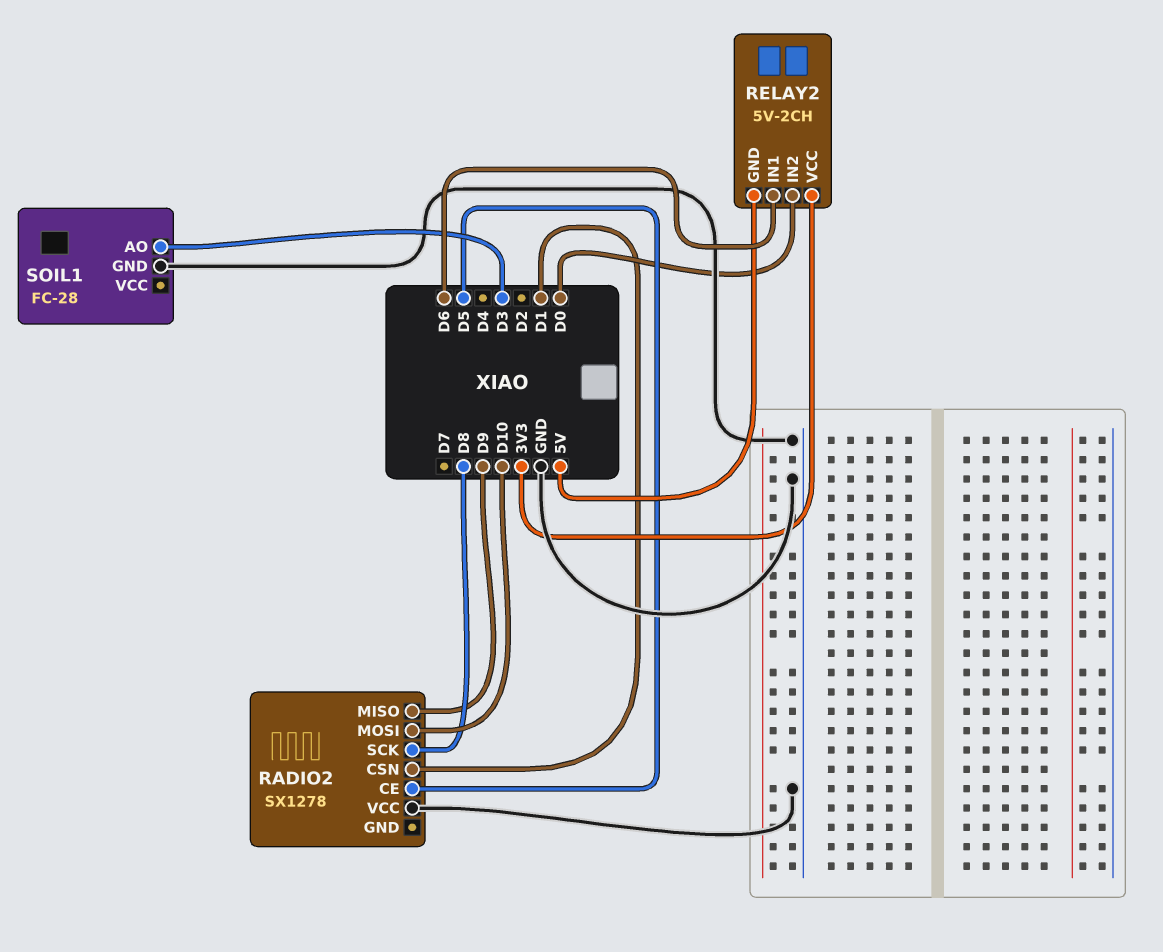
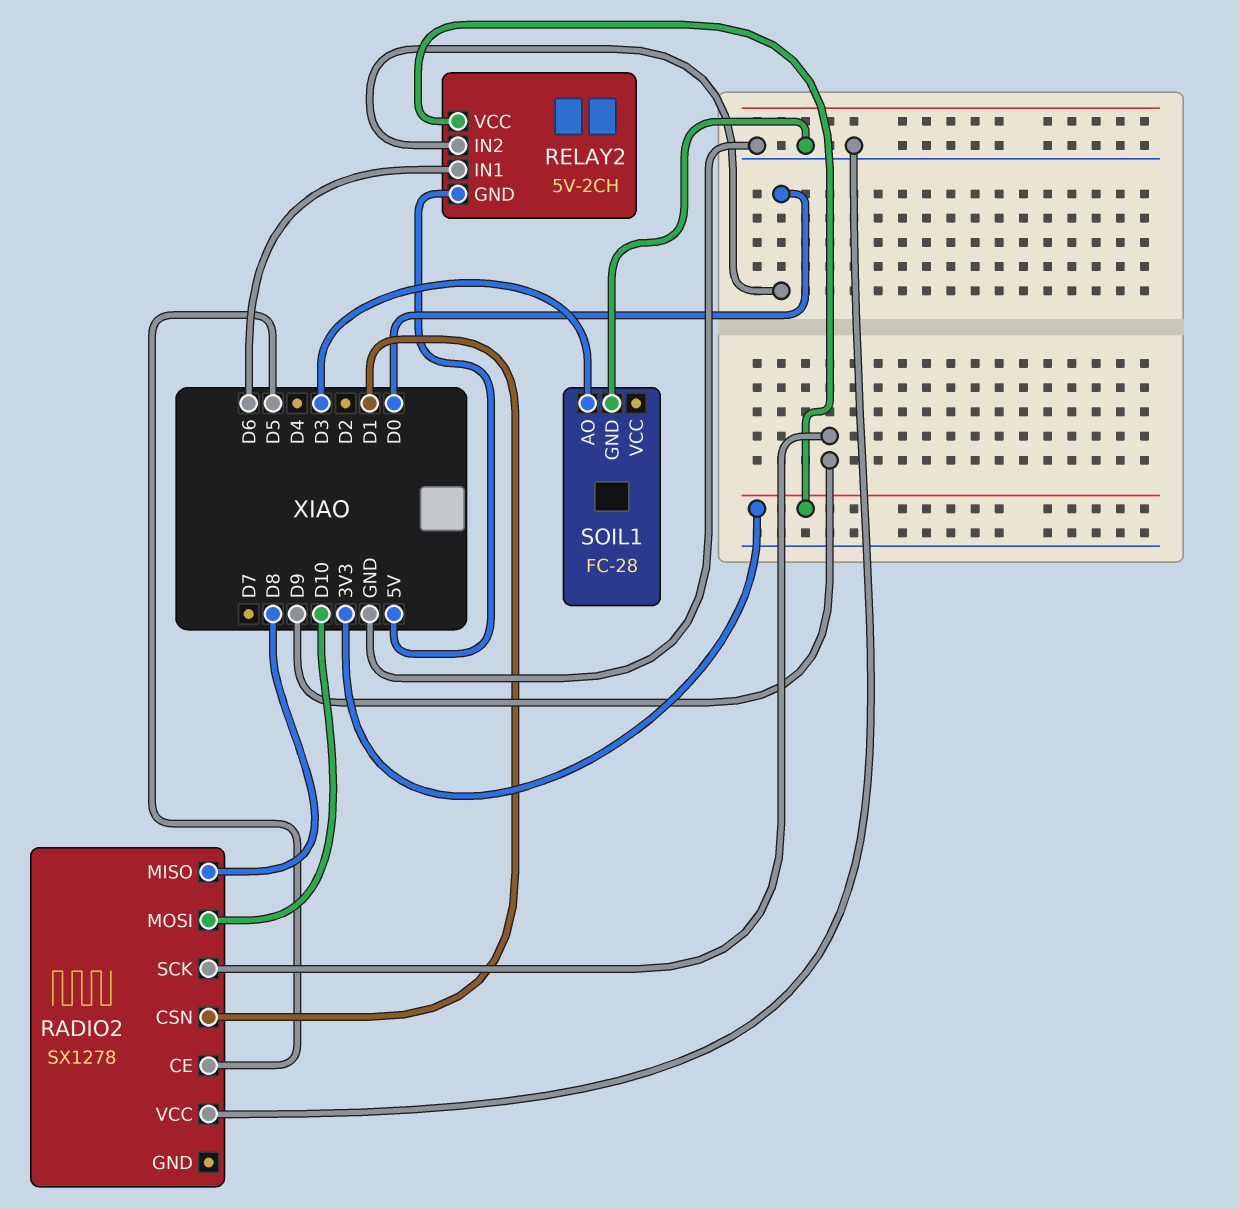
RADIO2 pin MISO: D9 -> D8
RADIO2 pin SCK: D8 -> D9

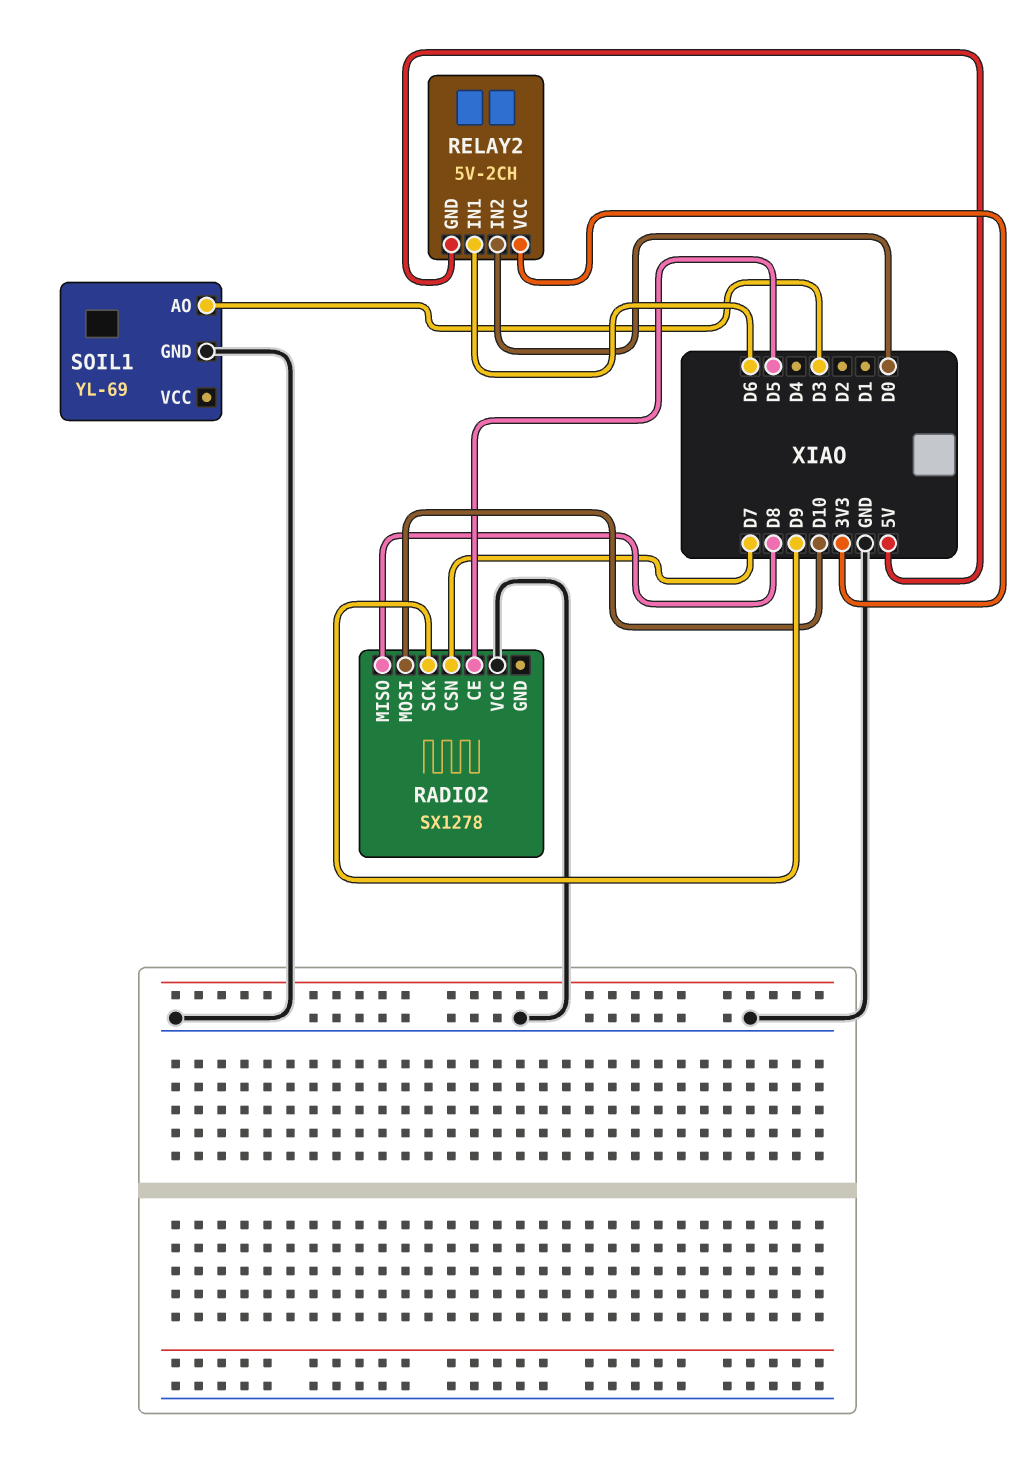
RADIO2 pin CSN: D1 -> D7
SOIL1: FC-28 -> YL-69

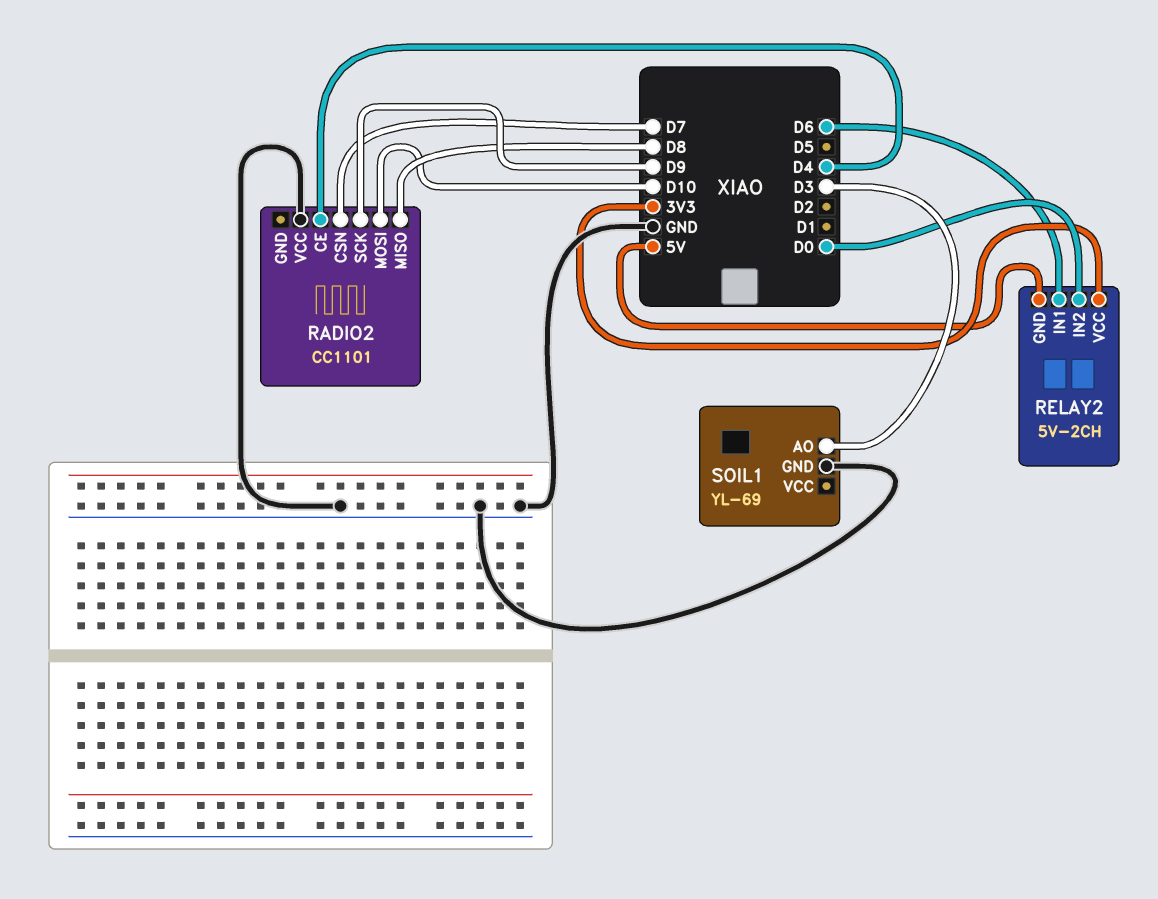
RADIO2: SX1278 -> CC1101
RADIO2 pin CE: D5 -> D4

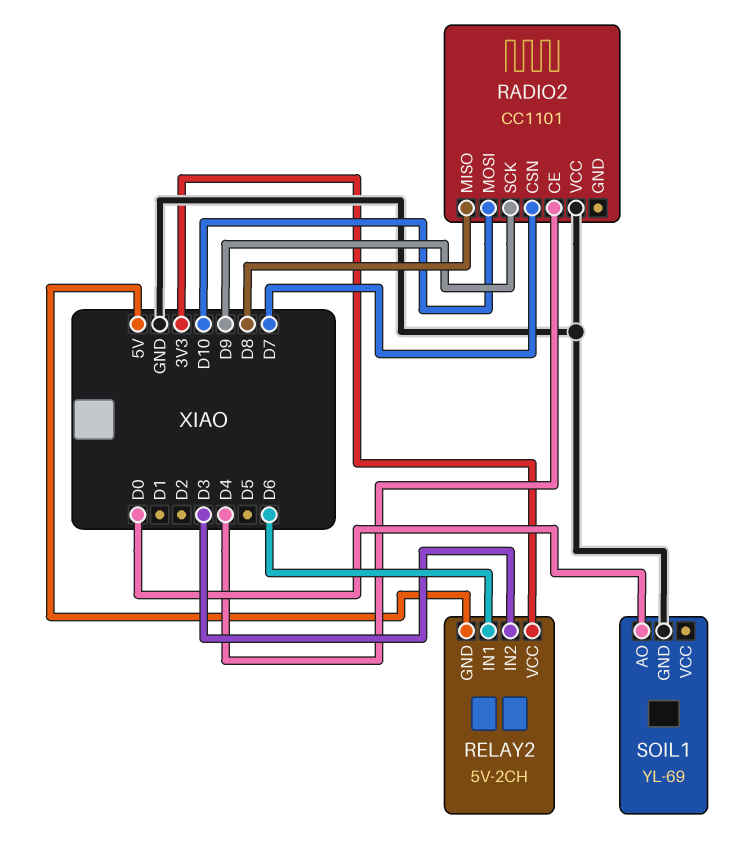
RELAY2 pin IN2: D0 -> D3
SOIL1 pin AO: D3 -> D0

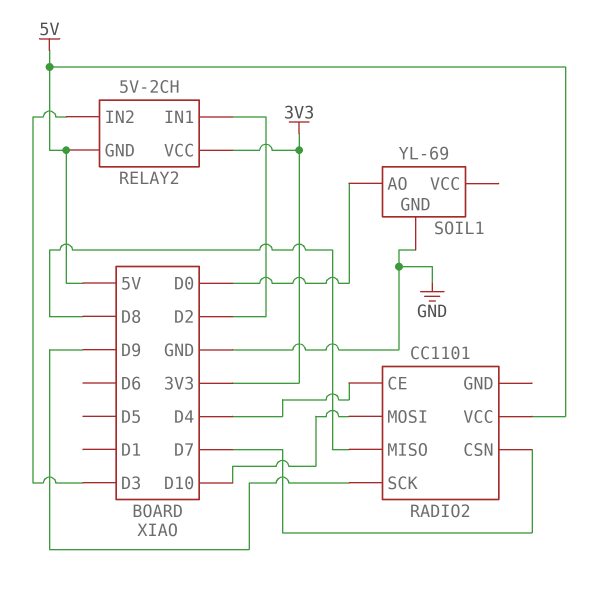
RADIO2 pin VCC: GND -> 5V
RELAY2 pin IN1: D6 -> D2

